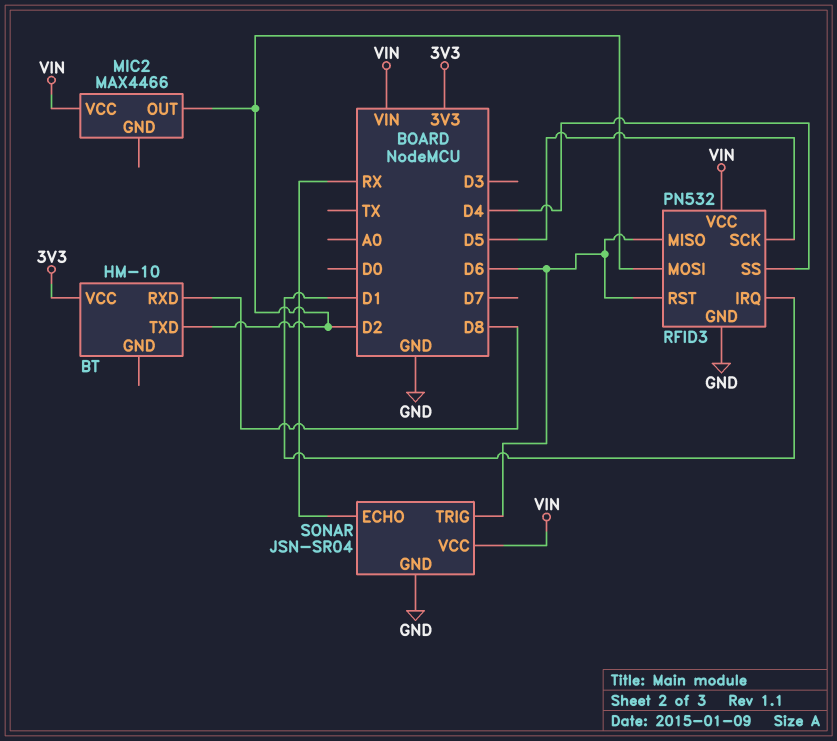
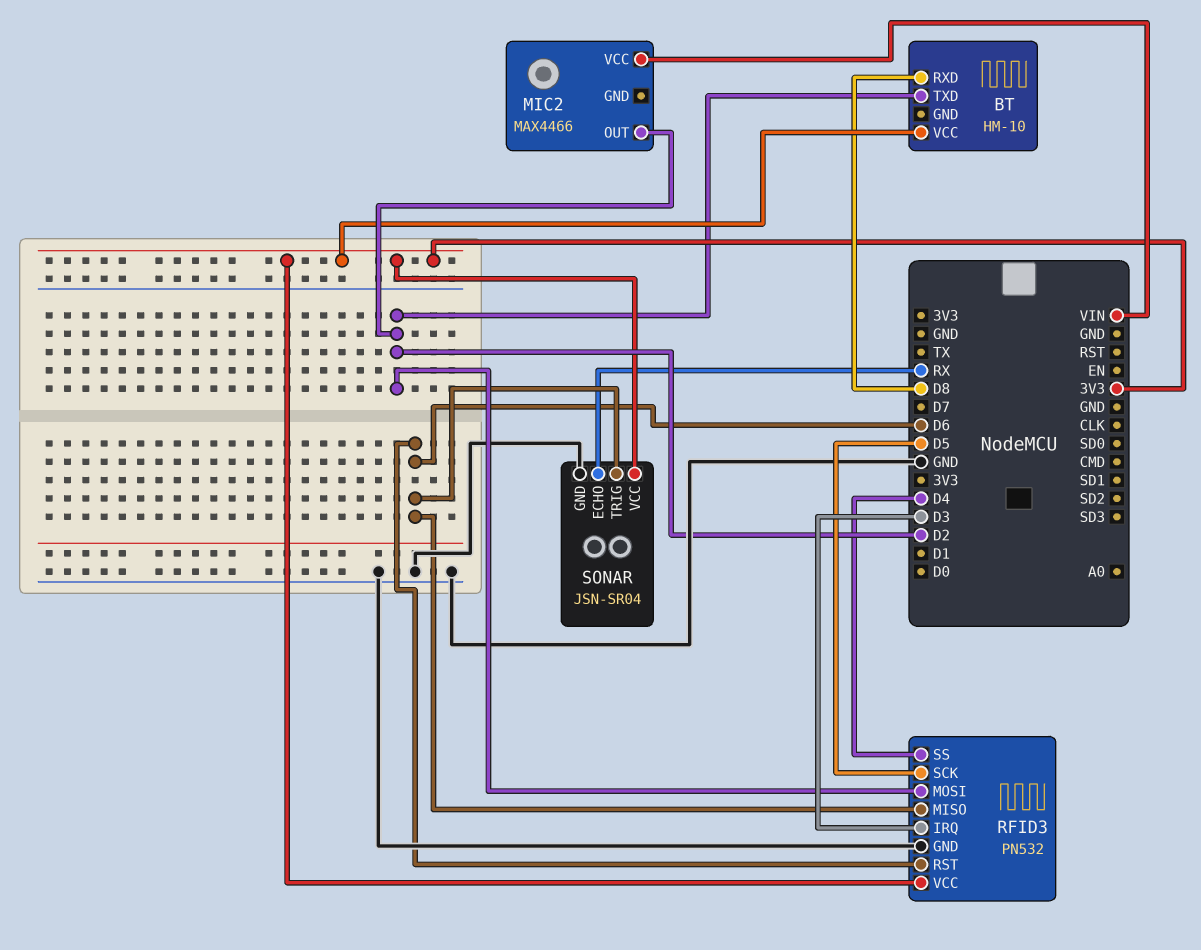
RFID3 pin IRQ: D1 -> D3
RFID3 pin VCC: VIN -> 3V3
SONAR pin VCC: VIN -> 3V3

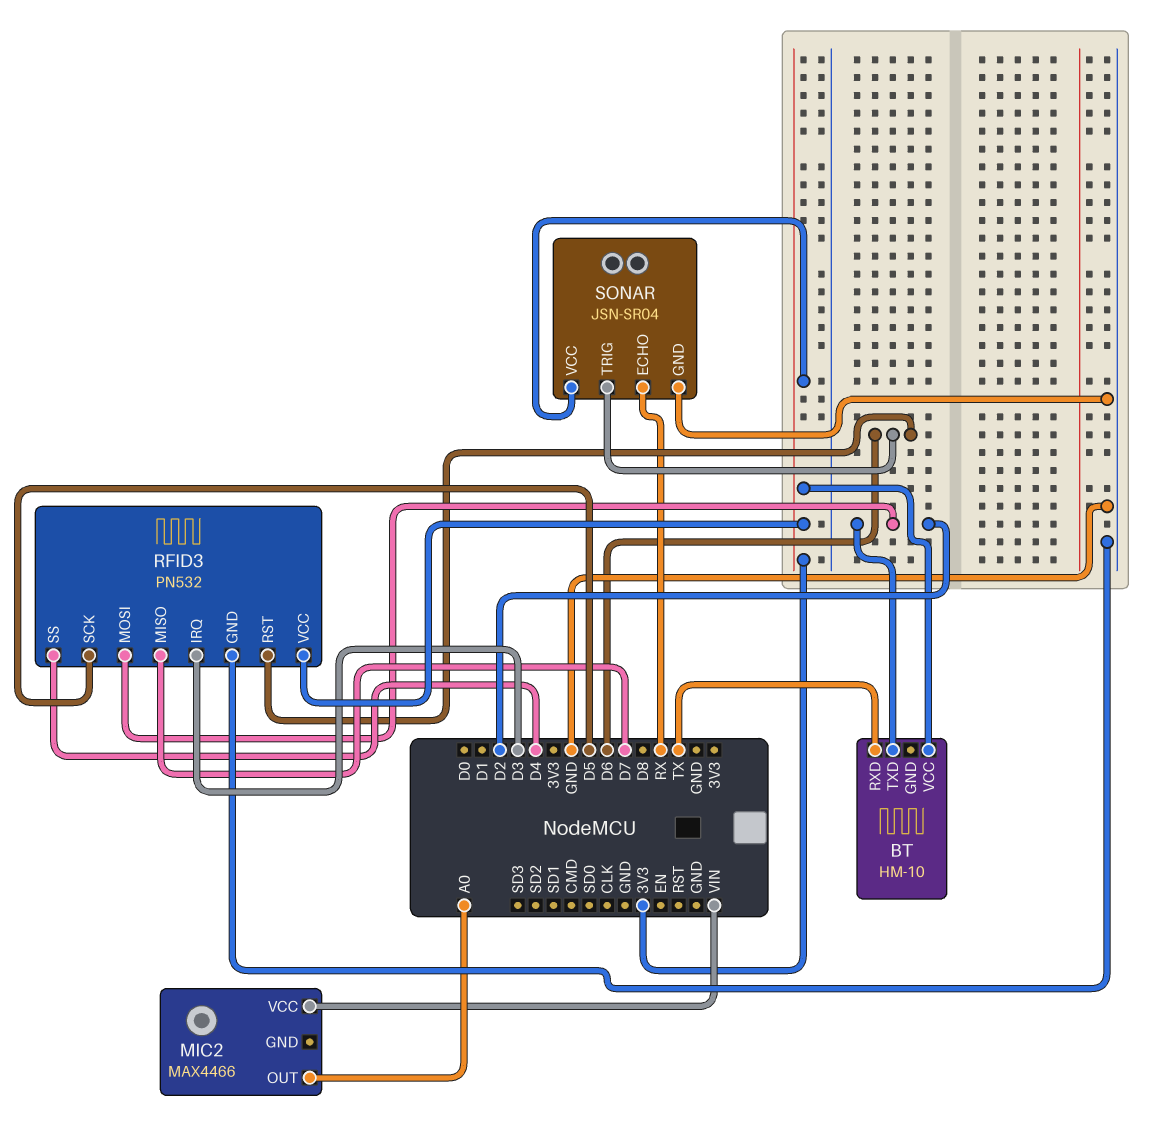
BT pin RXD: D8 -> TX
MIC2 pin OUT: D2 -> A0
RFID3 pin MISO: D6 -> D7

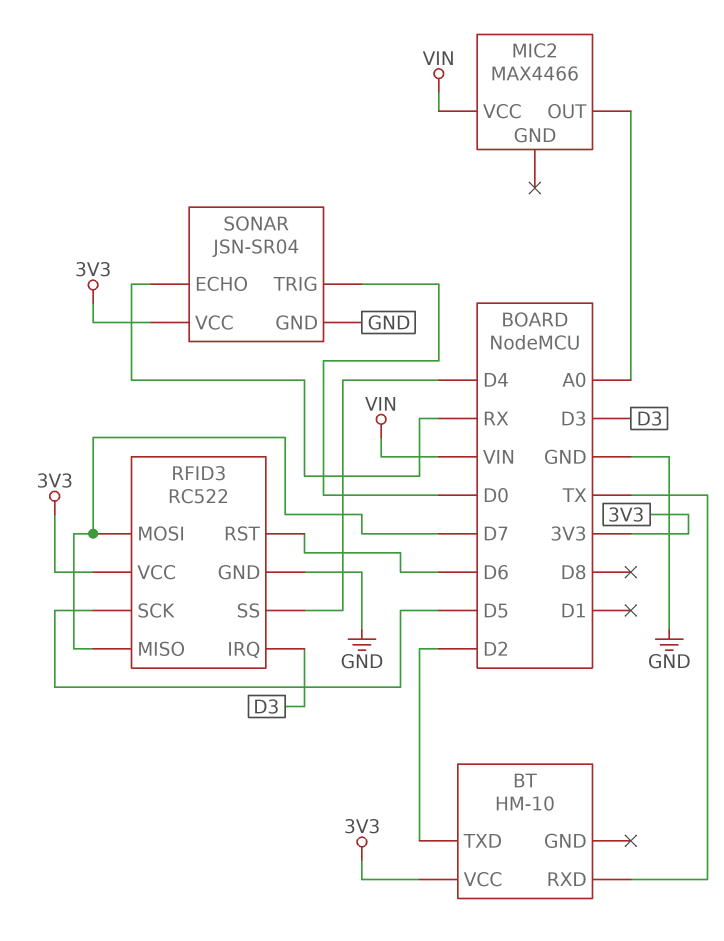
RFID3: PN532 -> RC522
RFID3 pin MOSI: D2 -> D7
SONAR pin TRIG: D6 -> D0

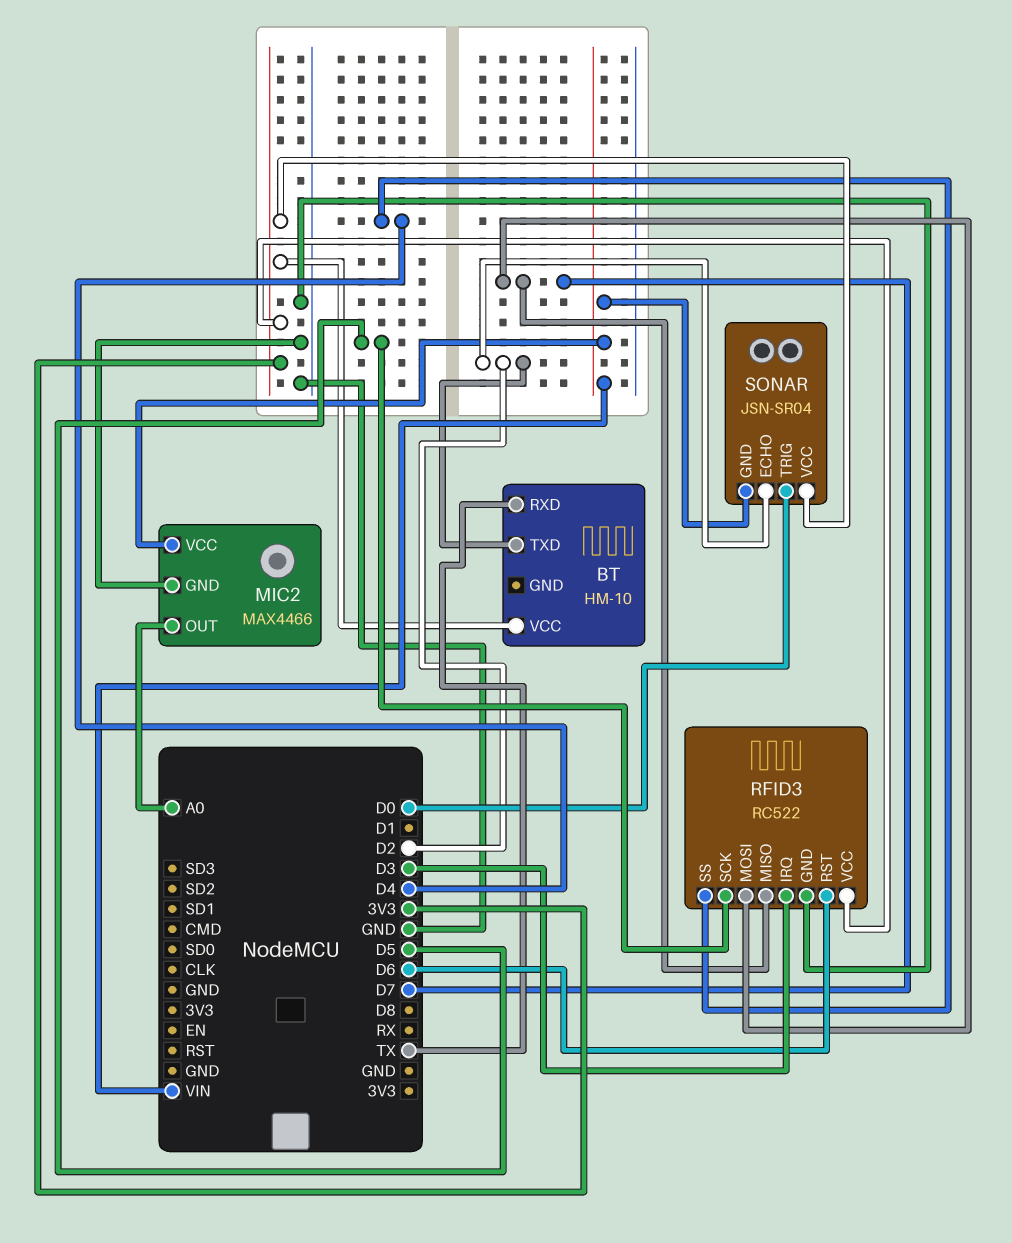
MIC2 pin GND: none -> GND
SONAR pin ECHO: RX -> D2
SONAR pin GND: GND -> VIN

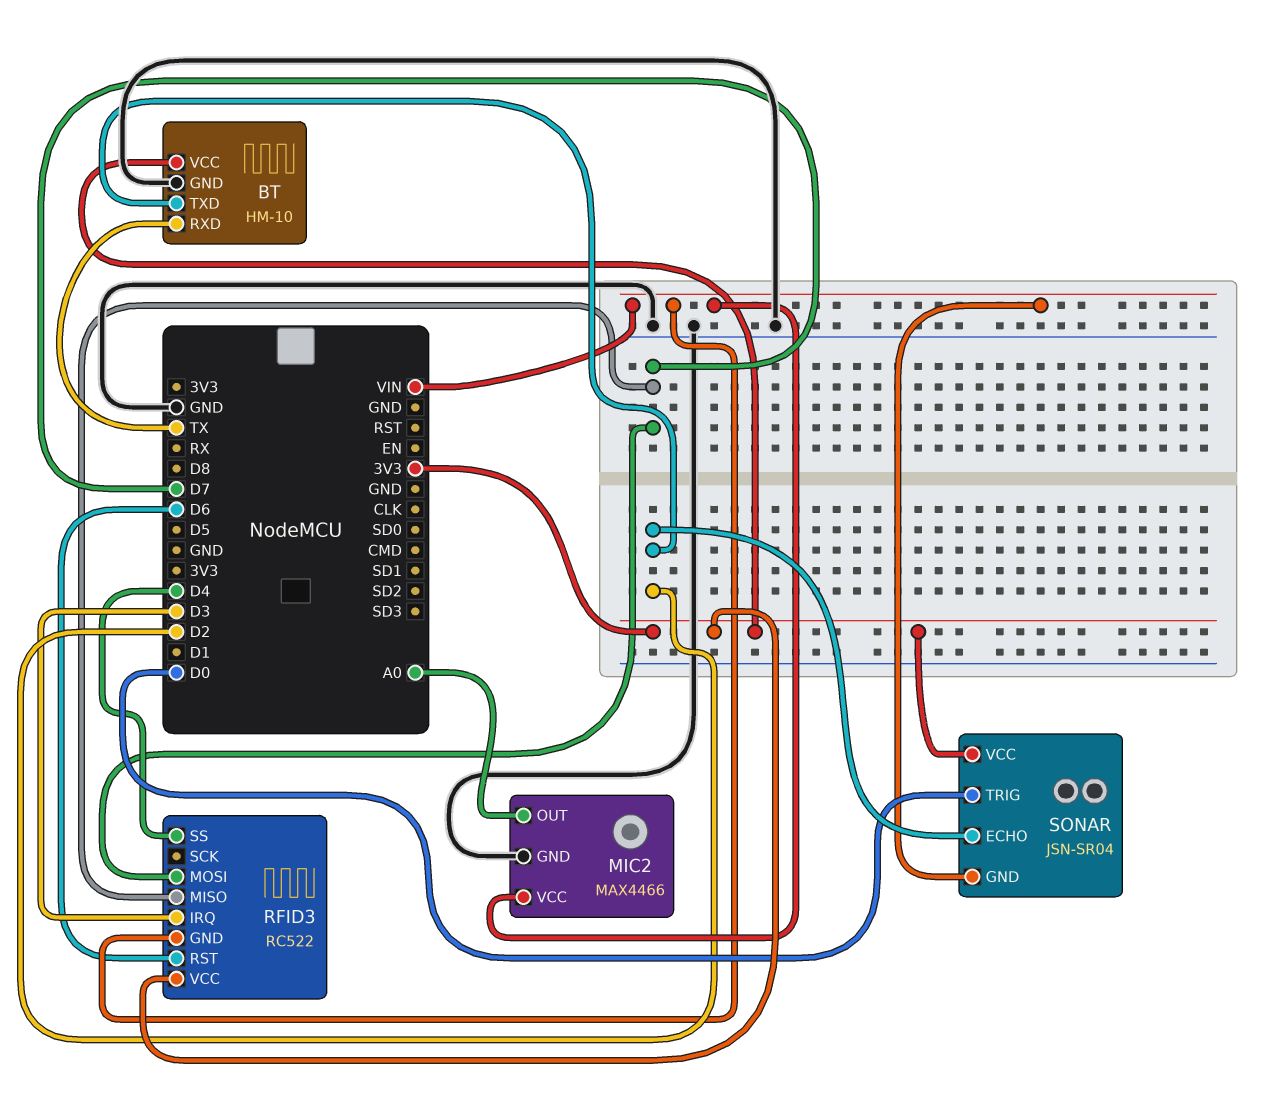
BT pin GND: none -> GND
RFID3 pin GND: GND -> VIN
RFID3 pin SCK: D5 -> none

